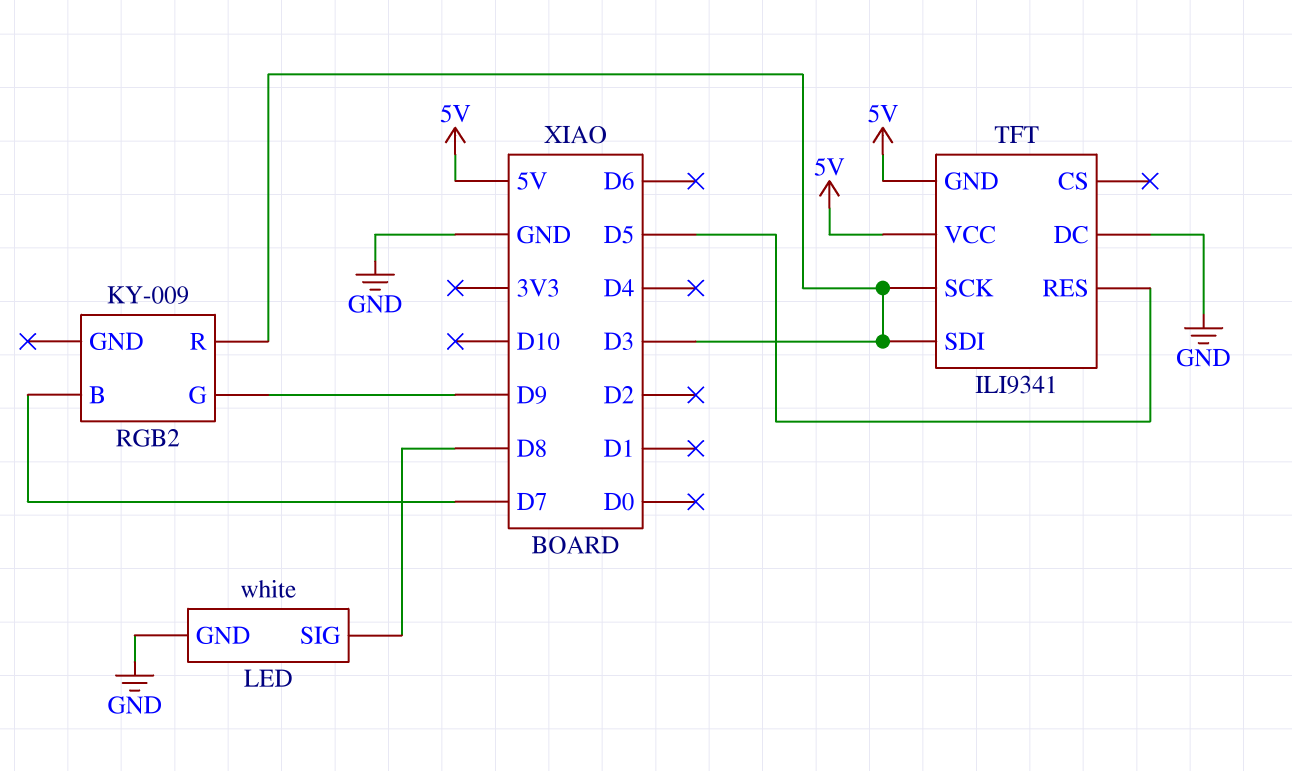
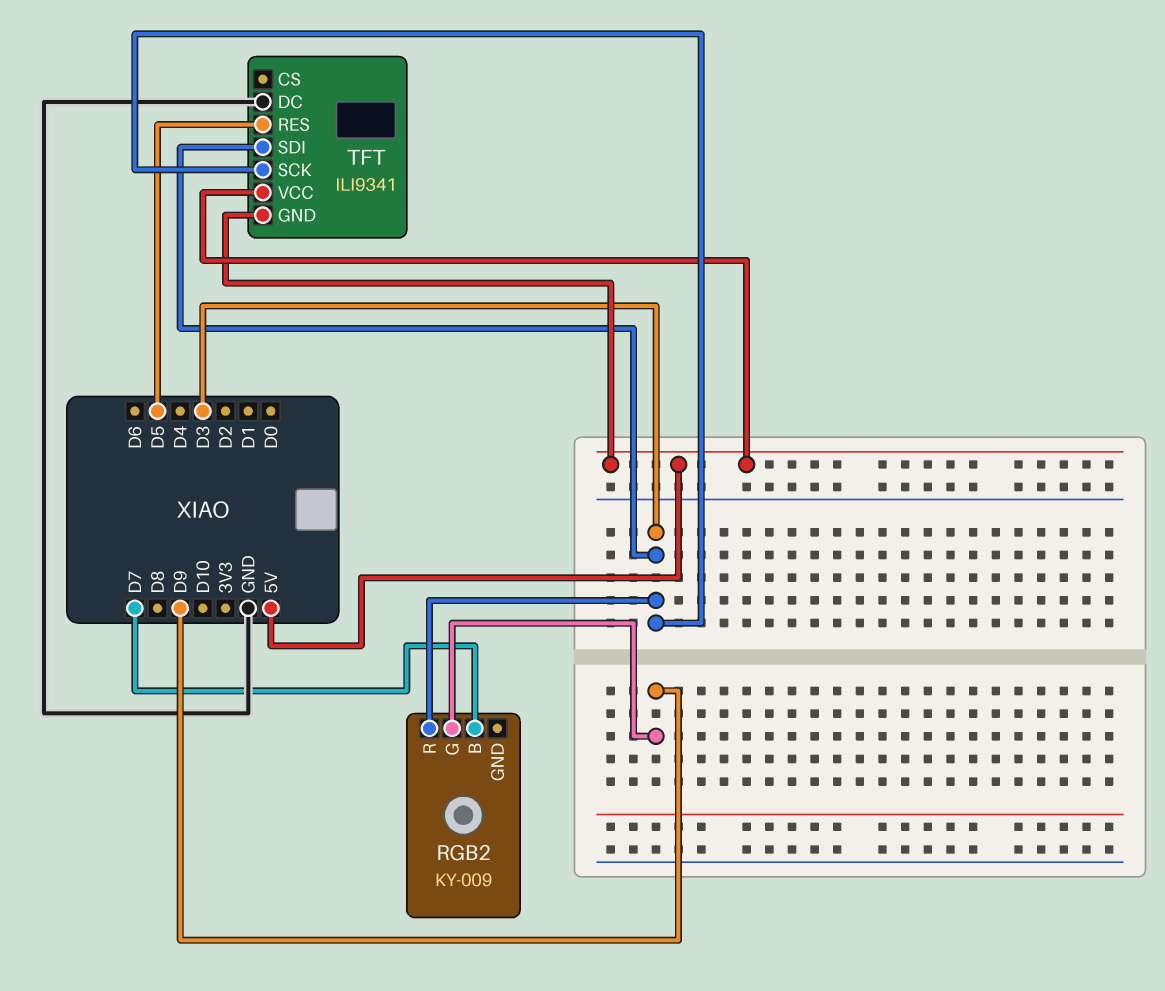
LED: white -> none
LED pin GND: GND -> none
LED pin SIG: D8 -> none

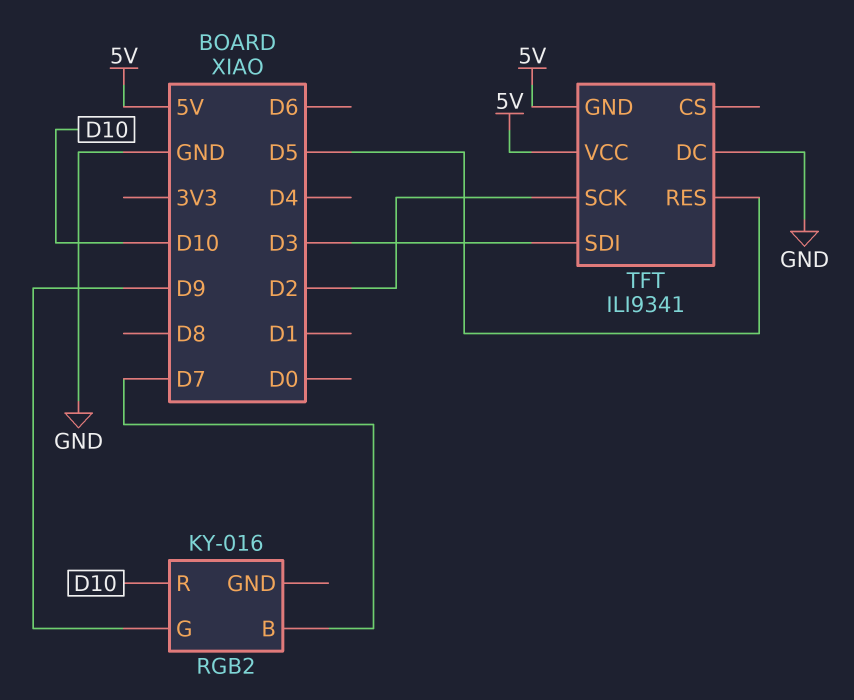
RGB2: KY-009 -> KY-016
RGB2 pin R: D3 -> D10
TFT pin SCK: D3 -> D2

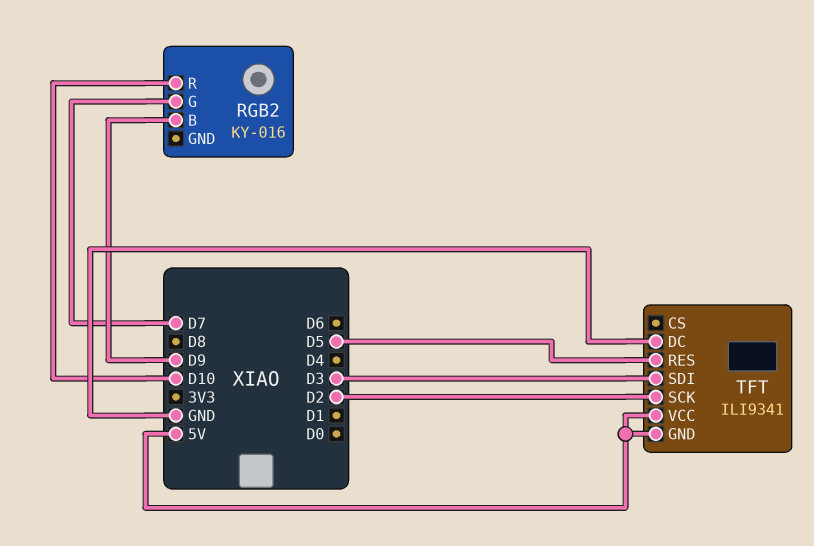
RGB2 pin B: D7 -> D9
RGB2 pin G: D9 -> D7

